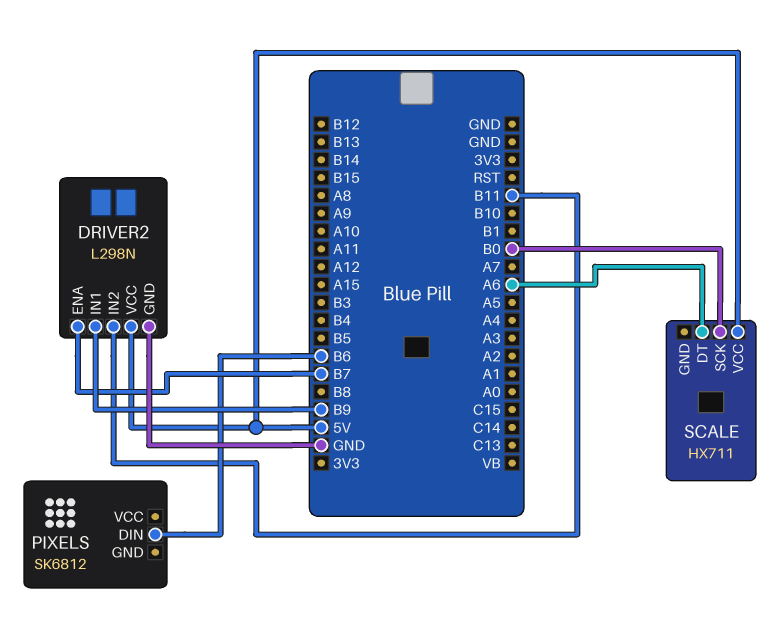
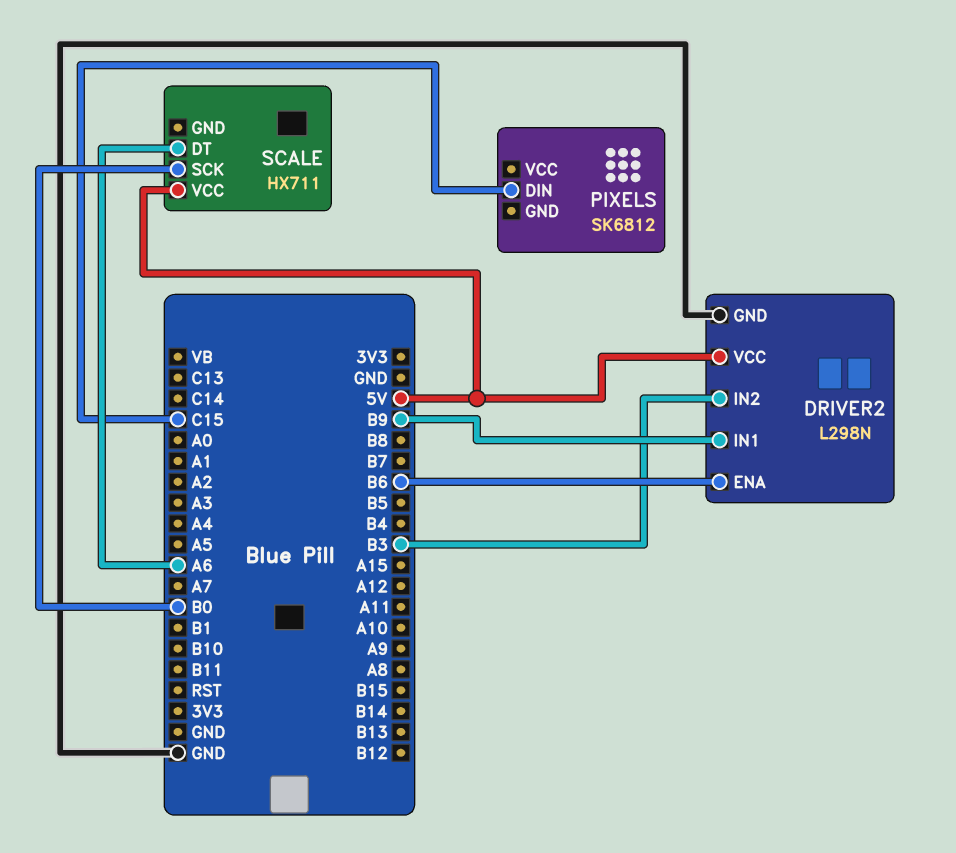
DRIVER2 pin ENA: B7 -> B6
DRIVER2 pin IN2: B11 -> B3
PIXELS pin DIN: B6 -> C15

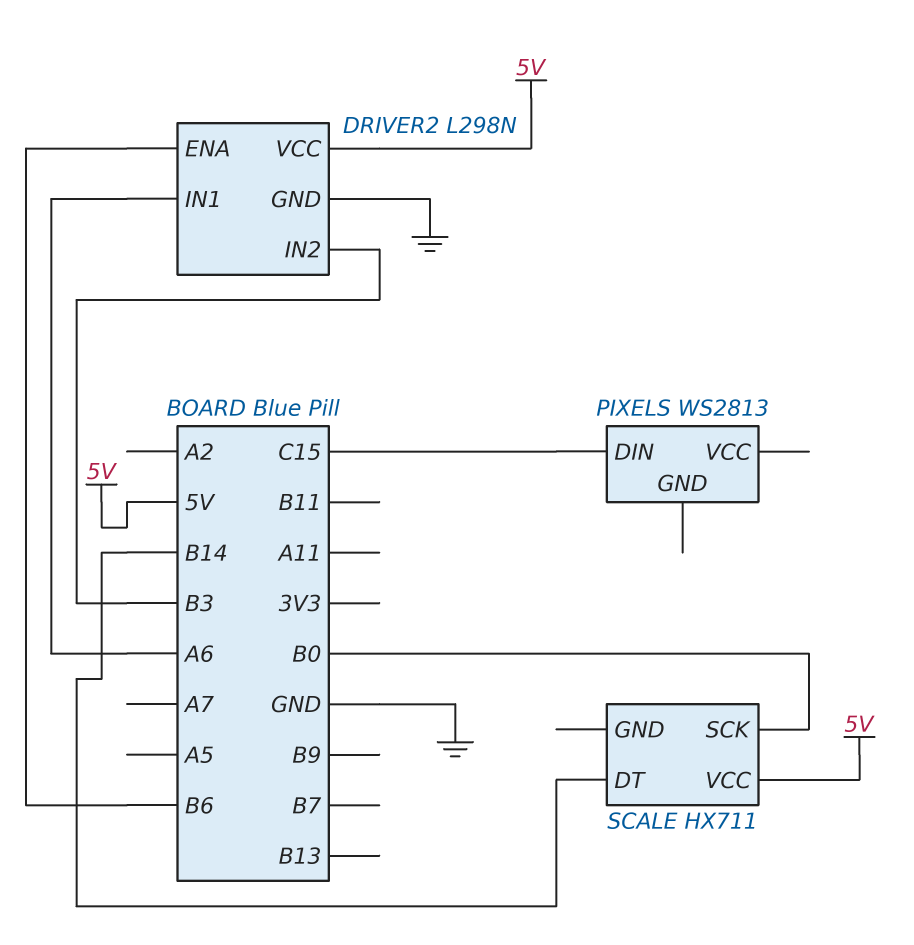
DRIVER2 pin IN1: B9 -> A6
PIXELS: SK6812 -> WS2813
SCALE pin DT: A6 -> B14

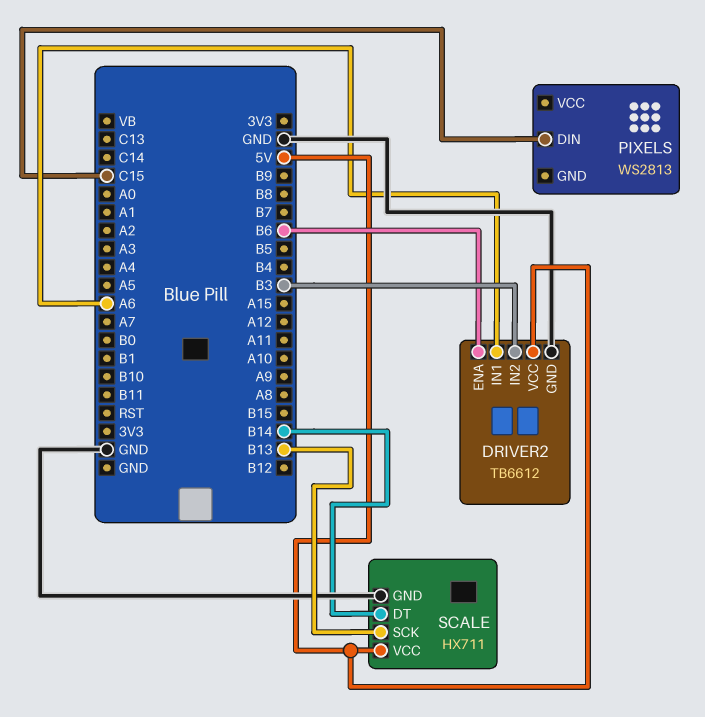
DRIVER2: L298N -> TB6612
SCALE pin GND: none -> GND
SCALE pin SCK: B0 -> B13

